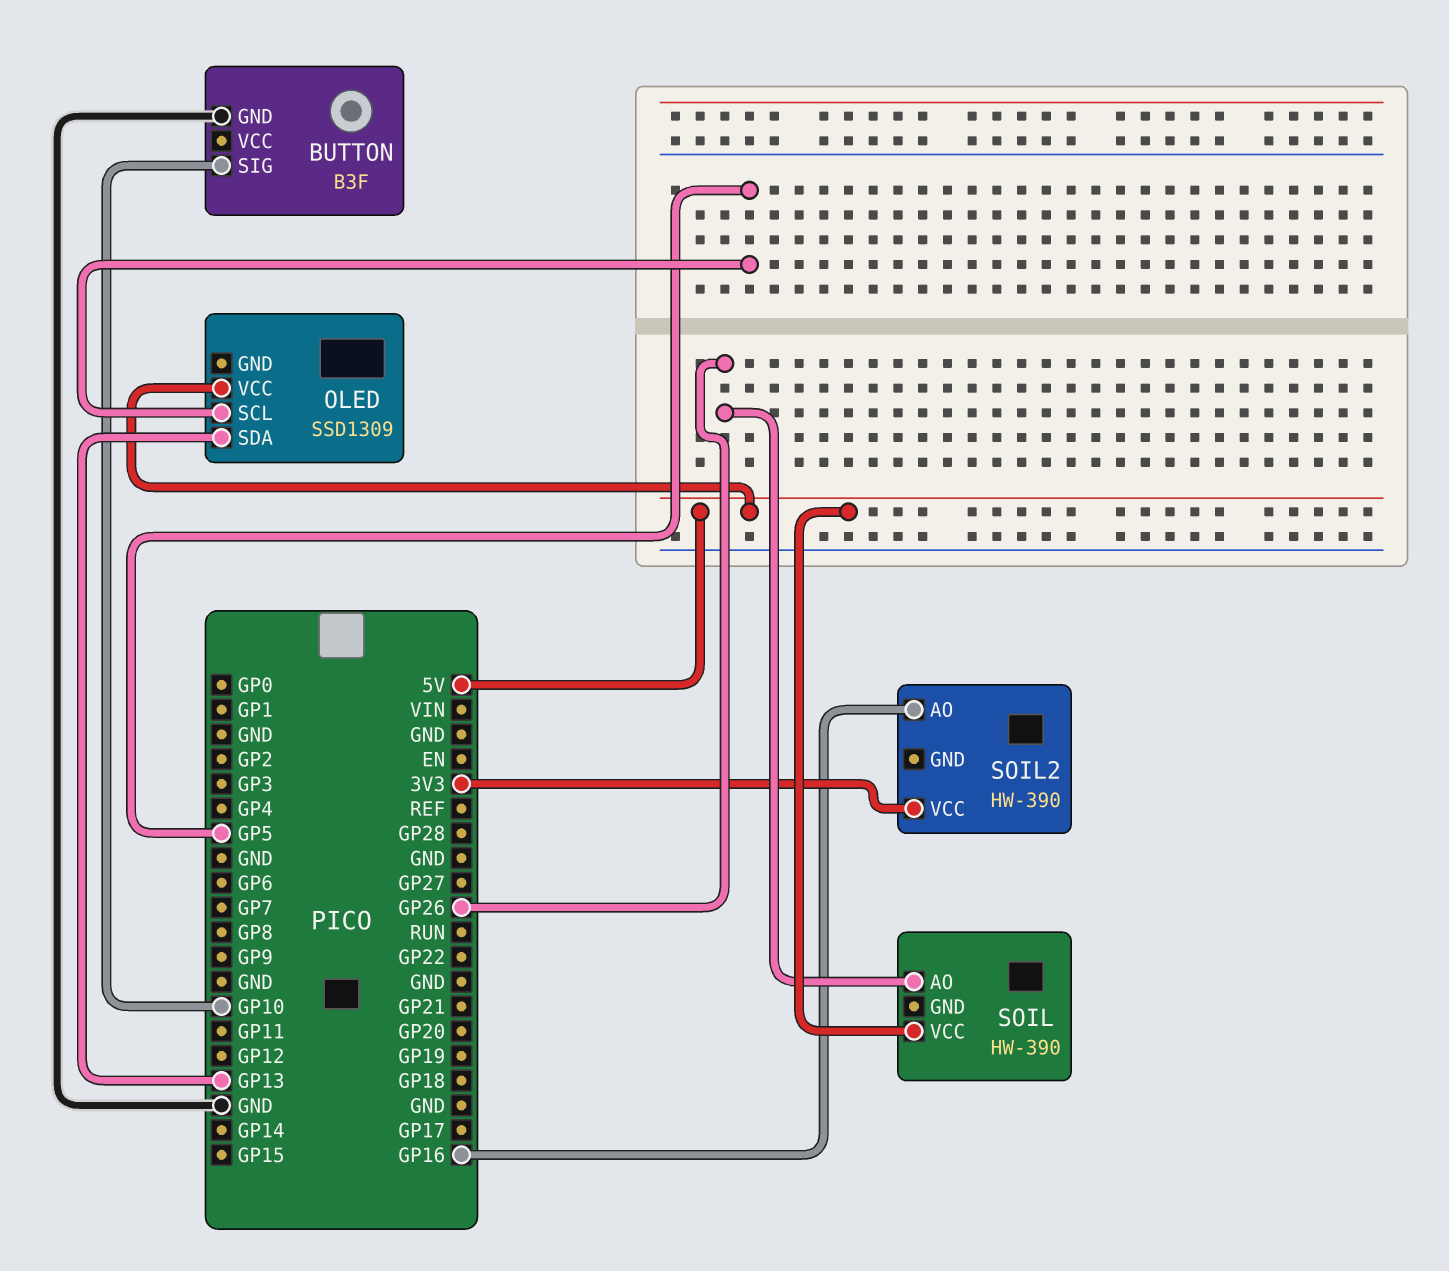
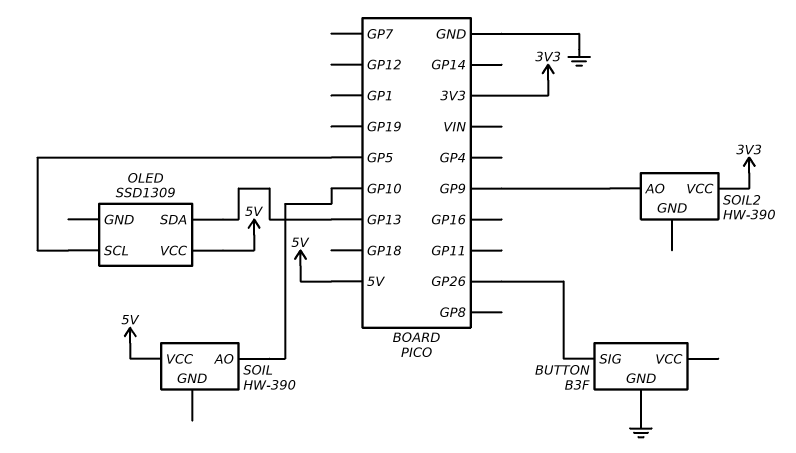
BUTTON pin SIG: GP10 -> GP26
SOIL pin AO: GP26 -> GP10
SOIL2 pin AO: GP16 -> GP9

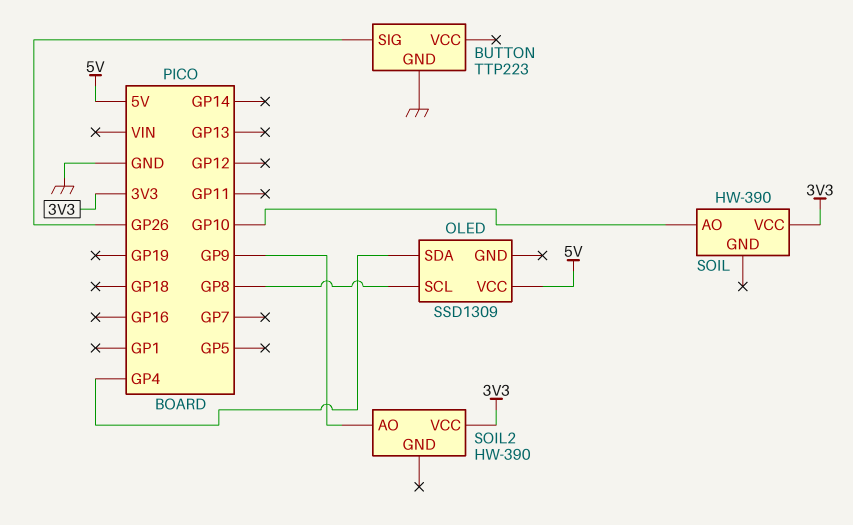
BUTTON: B3F -> TTP223
OLED pin SCL: GP5 -> GP8
OLED pin SDA: GP13 -> GP4
SOIL pin VCC: 5V -> 3V3

